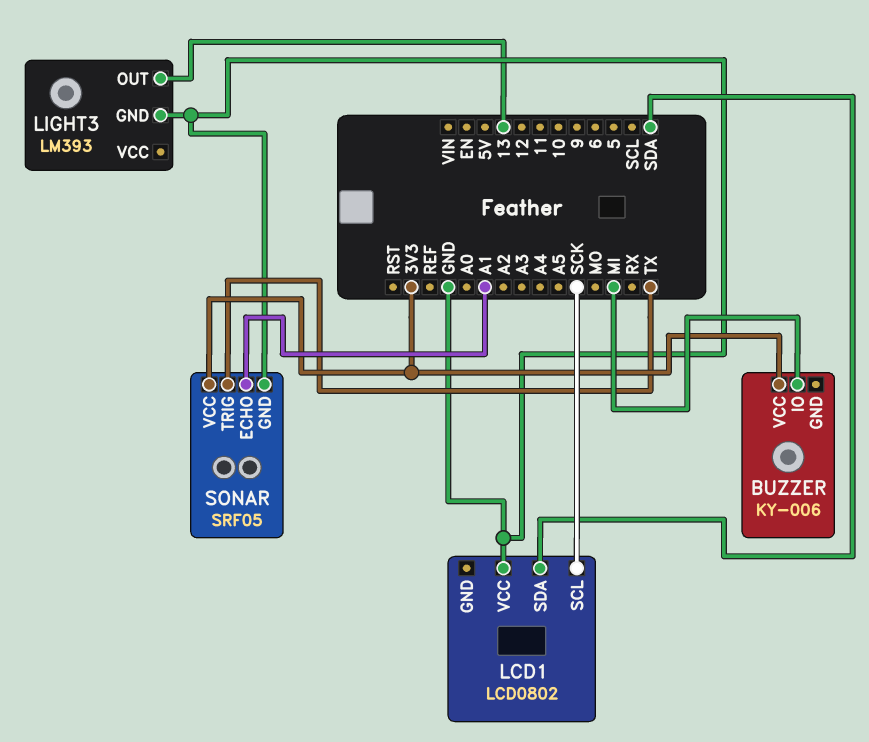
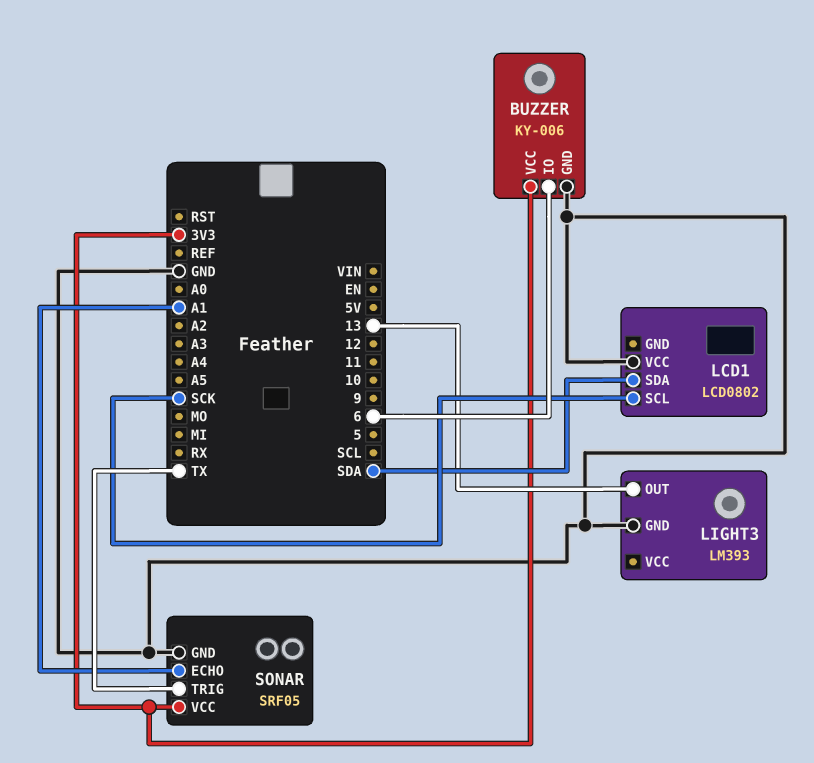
BUZZER pin GND: none -> GND
BUZZER pin IO: MI -> 6

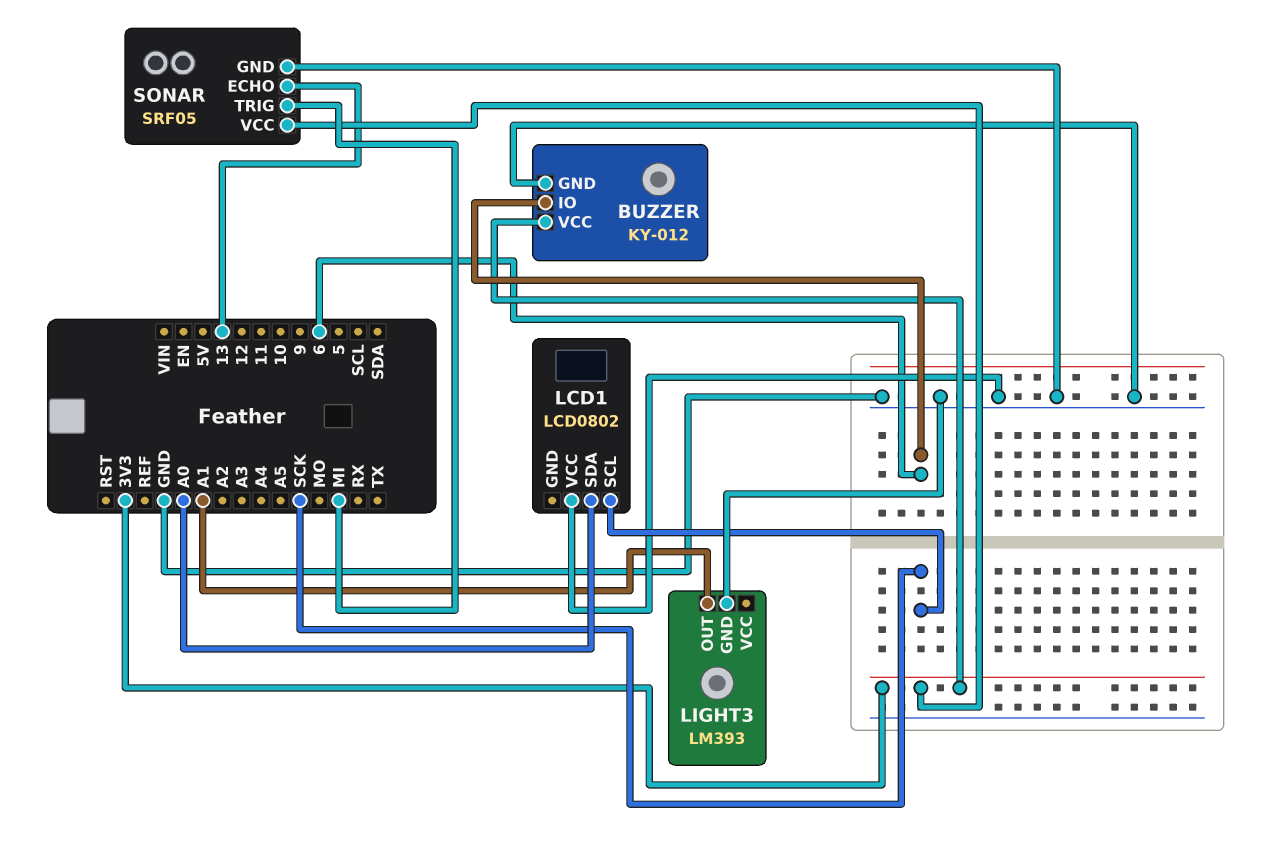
BUZZER: KY-006 -> KY-012
LCD1 pin SDA: SDA -> A0
LIGHT3 pin OUT: 13 -> A1
SONAR pin ECHO: A1 -> 13
SONAR pin TRIG: TX -> MI

